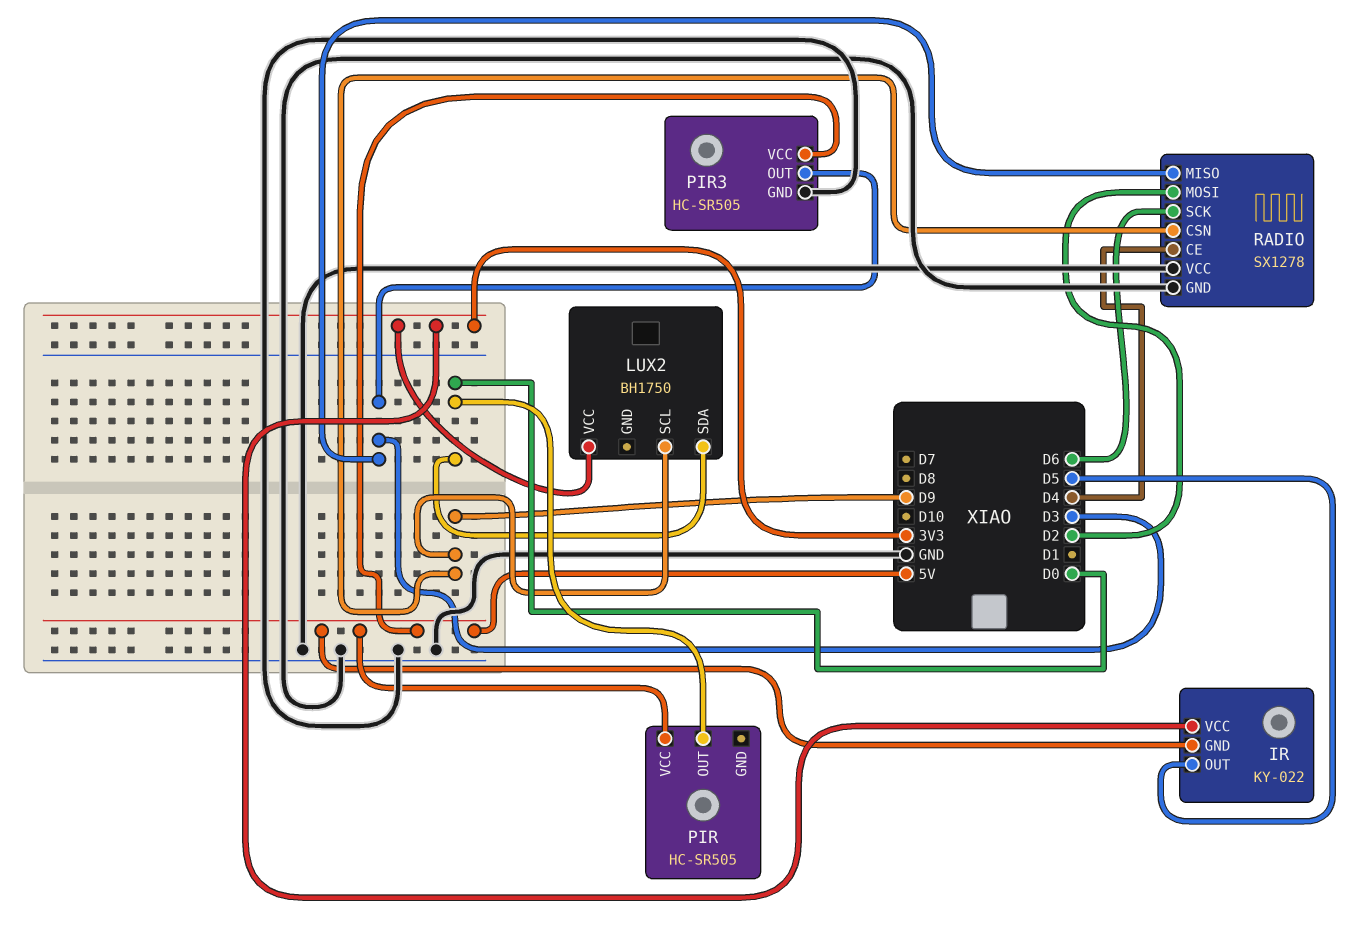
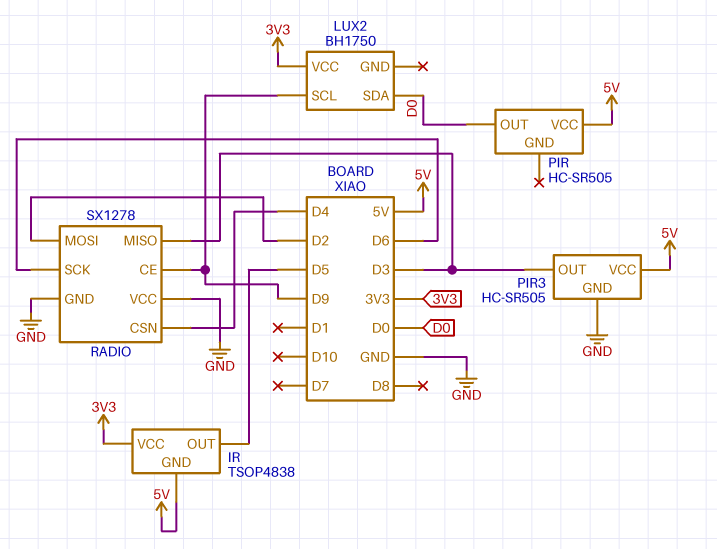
IR: KY-022 -> TSOP4838
RADIO pin CE: D4 -> D9
RADIO pin CSN: D9 -> D4

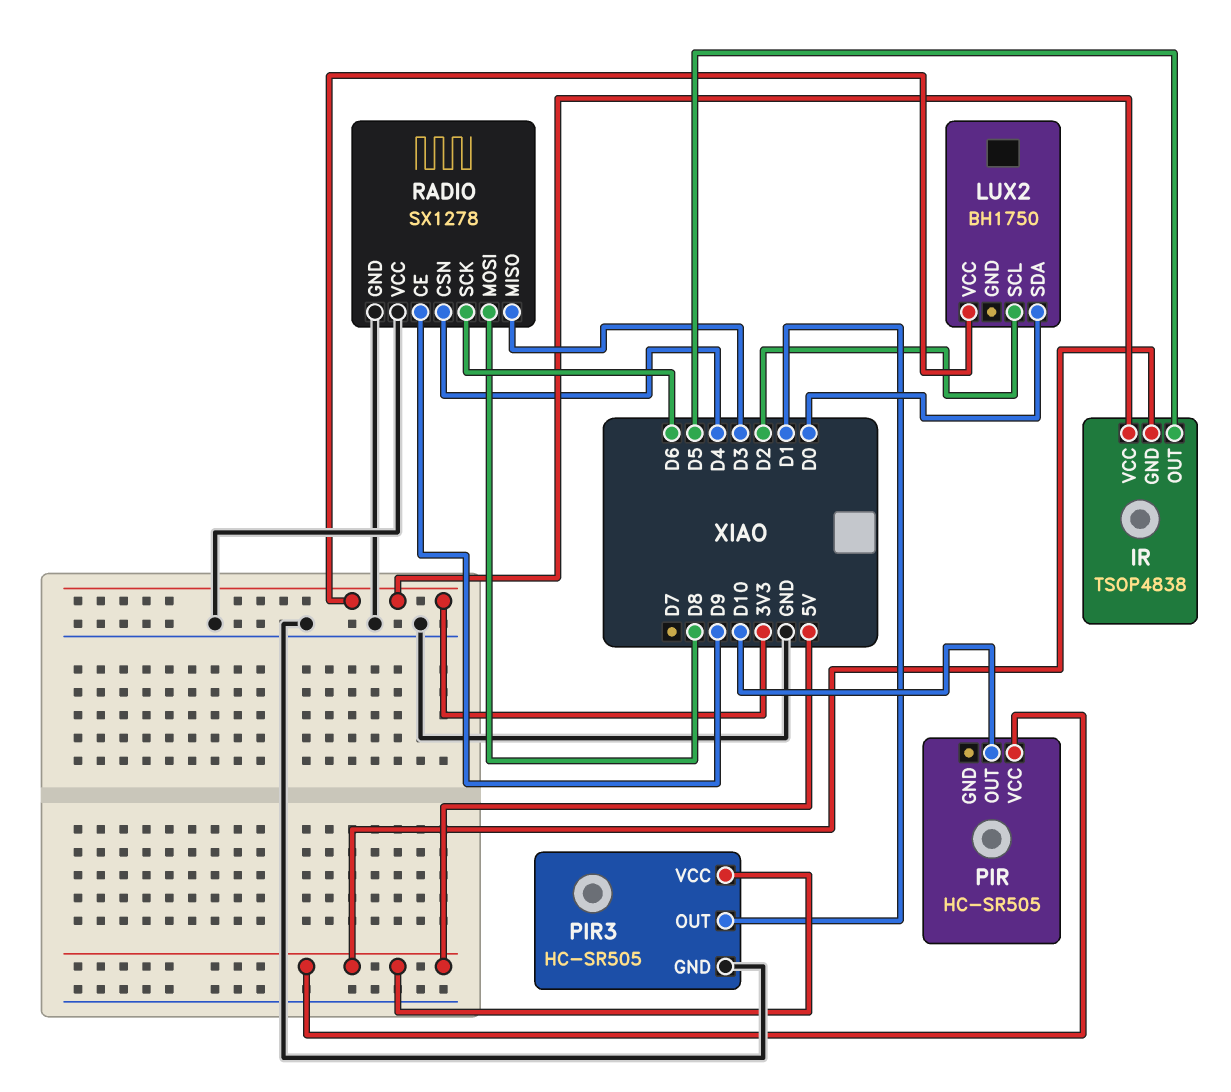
LUX2 pin SCL: D9 -> D2
PIR pin OUT: D0 -> D10
PIR3 pin OUT: D3 -> D1
RADIO pin MOSI: D2 -> D8

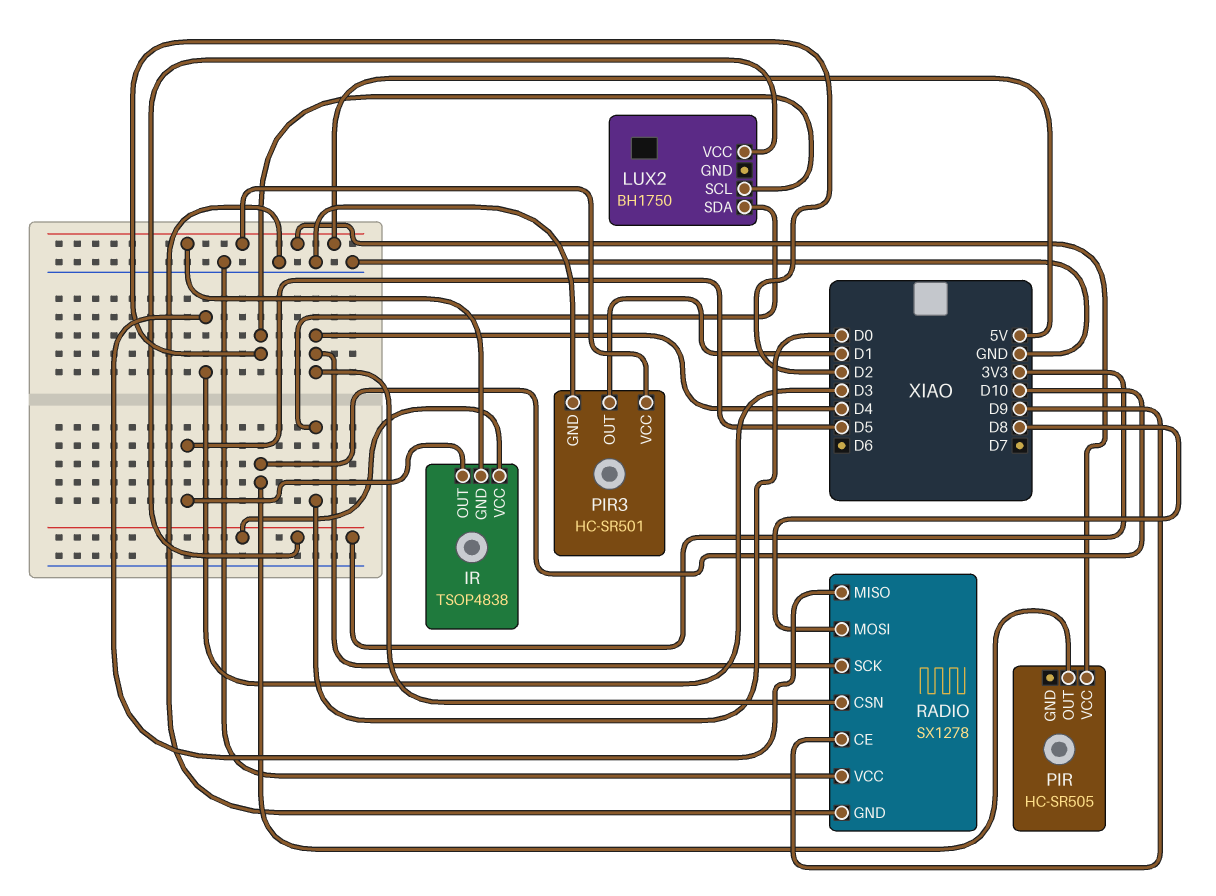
PIR3: HC-SR505 -> HC-SR501
RADIO pin SCK: D6 -> D4

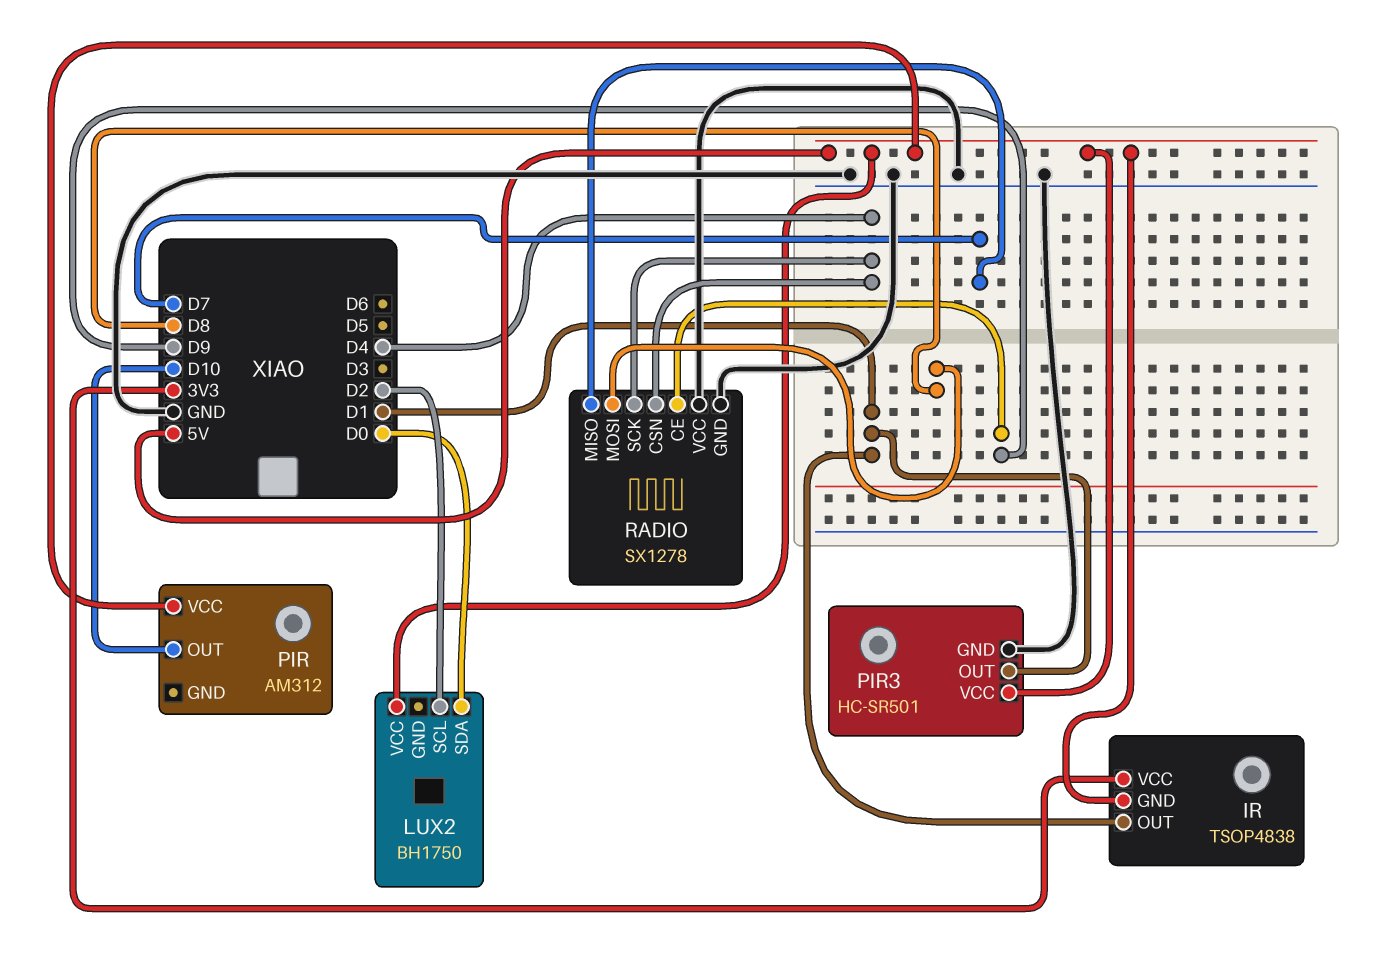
IR pin OUT: D5 -> D1
LUX2 pin VCC: 3V3 -> 5V
PIR: HC-SR505 -> AM312
RADIO pin MISO: D3 -> D7

